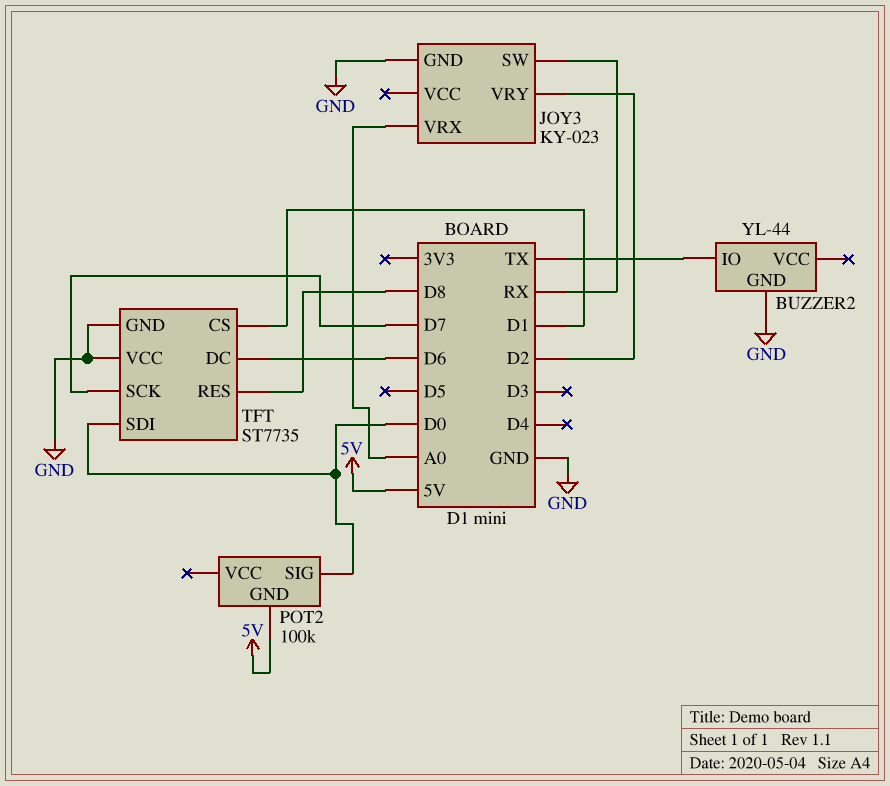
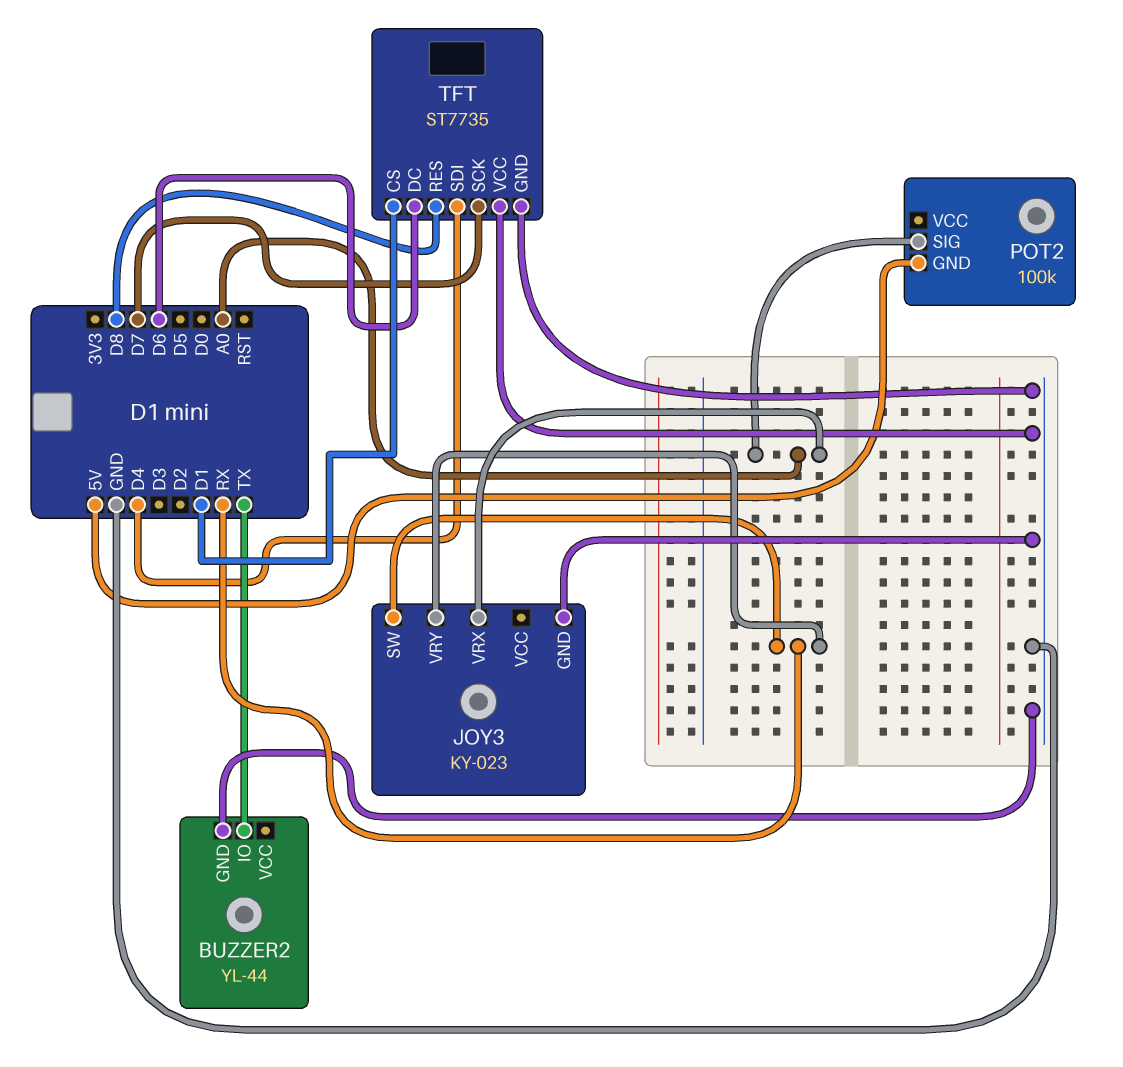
JOY3 pin VRY: D2 -> RX
POT2 pin SIG: D0 -> A0
TFT pin SDI: D0 -> D4

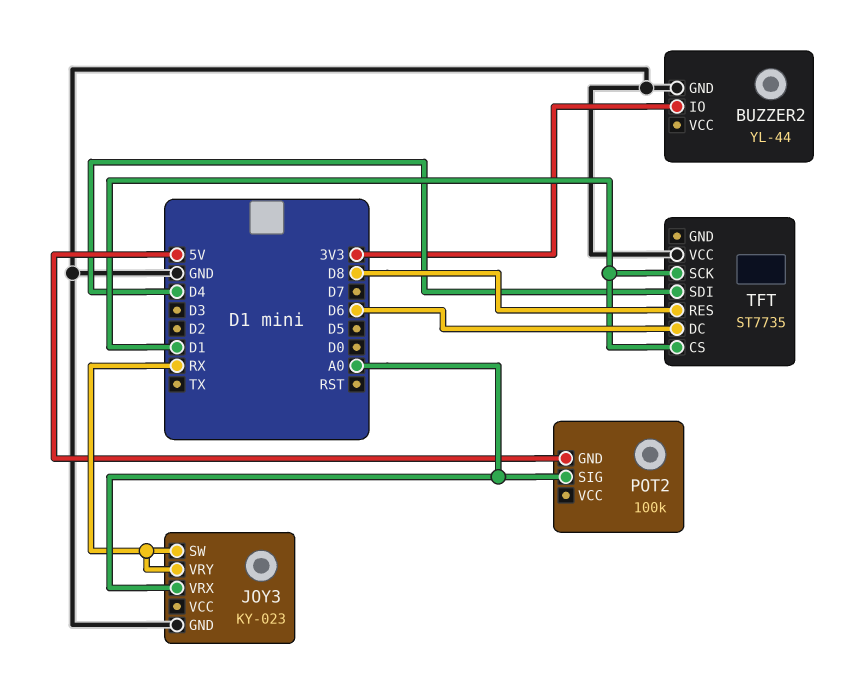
BUZZER2 pin IO: TX -> 3V3
TFT pin GND: GND -> none
TFT pin SCK: D7 -> D1

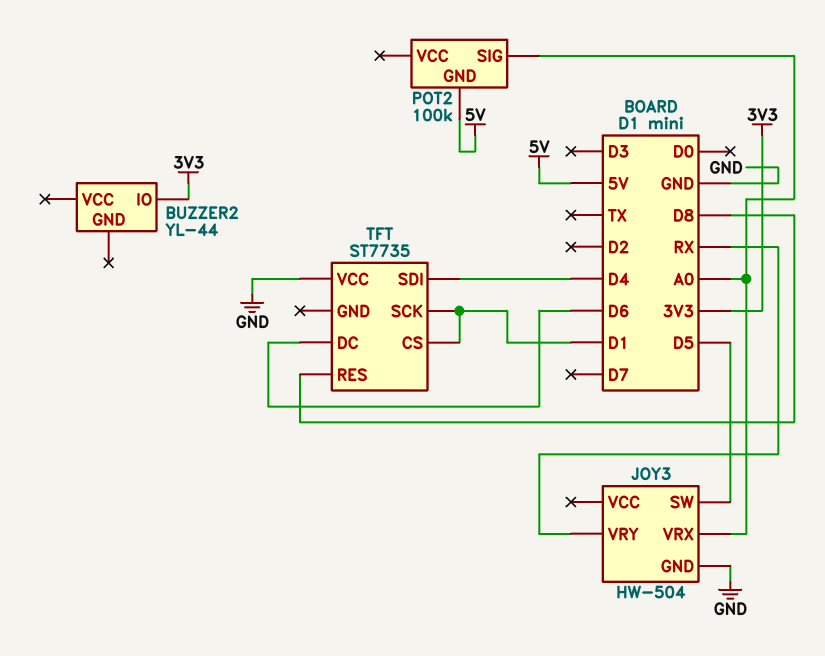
BUZZER2 pin GND: GND -> none
JOY3: KY-023 -> HW-504
JOY3 pin SW: RX -> D5

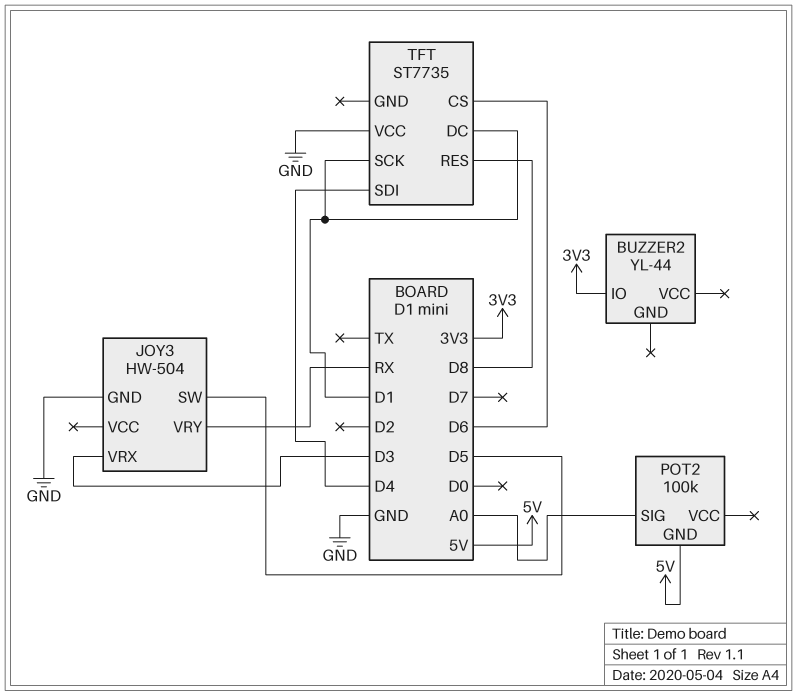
JOY3 pin VRX: A0 -> D3
TFT pin CS: D1 -> D6
TFT pin DC: D6 -> D1

